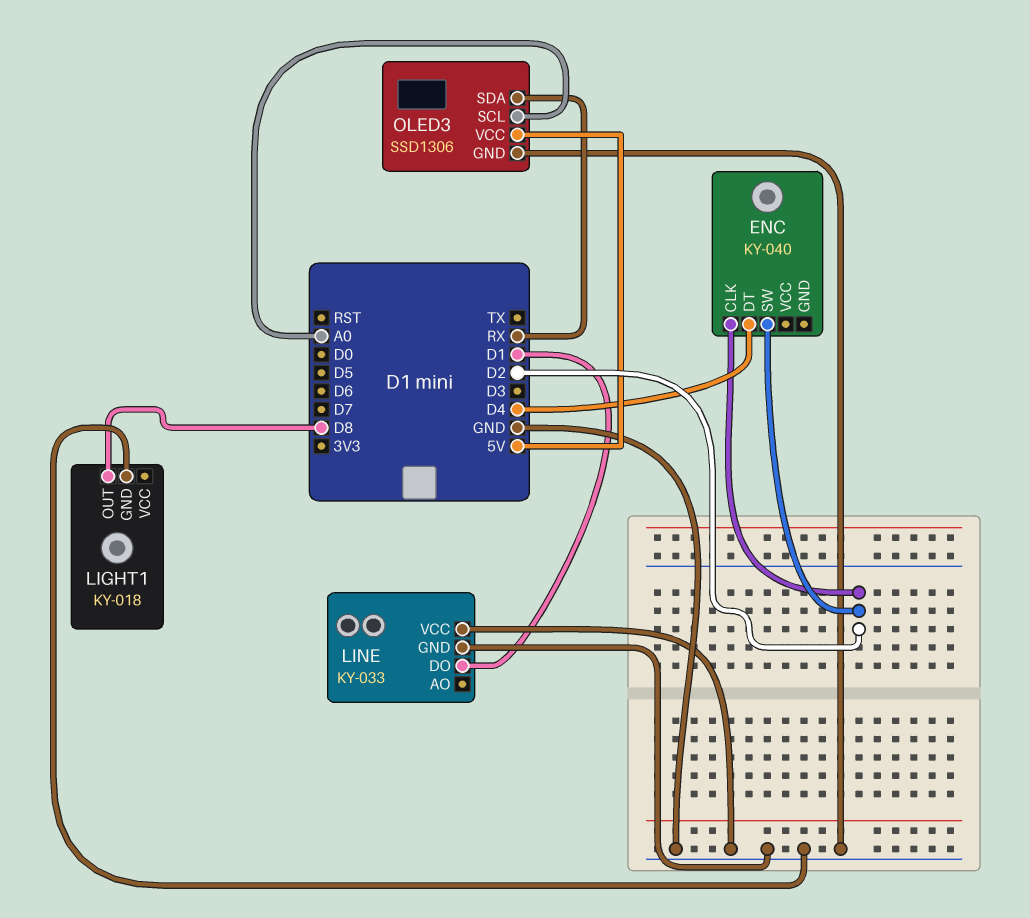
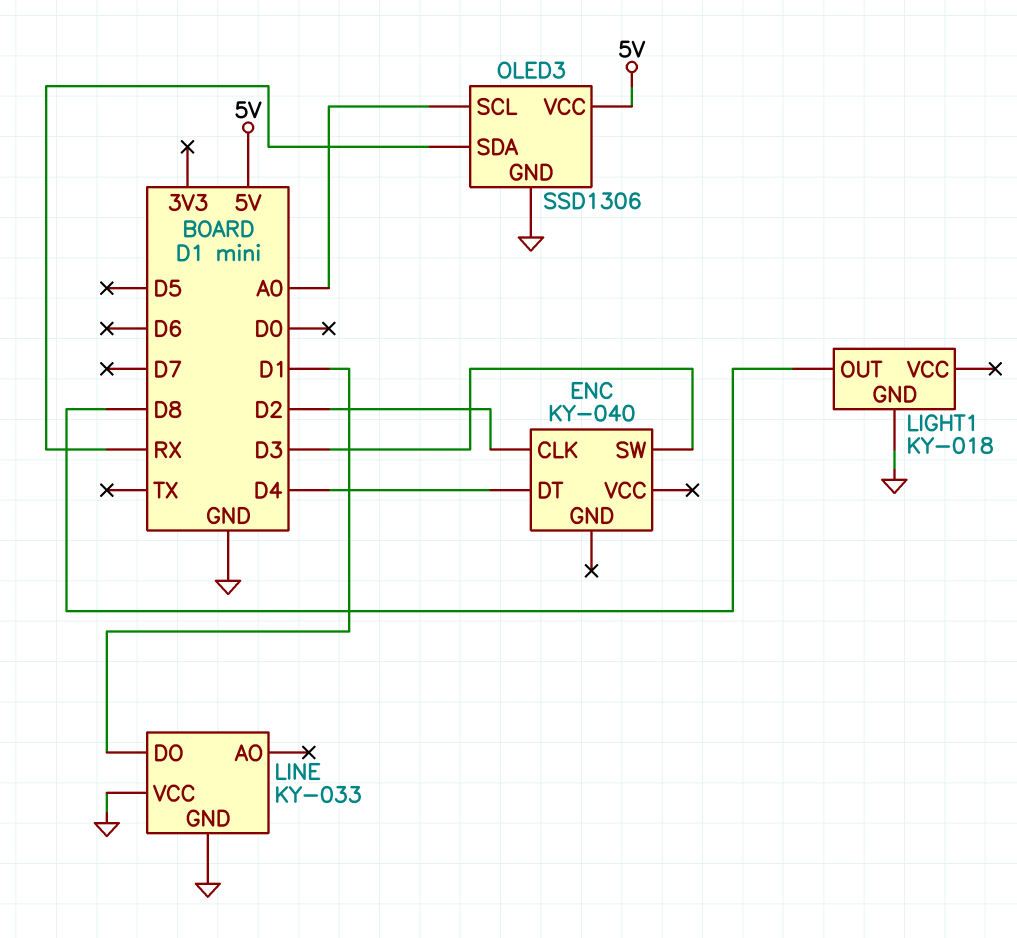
ENC pin SW: D2 -> D3

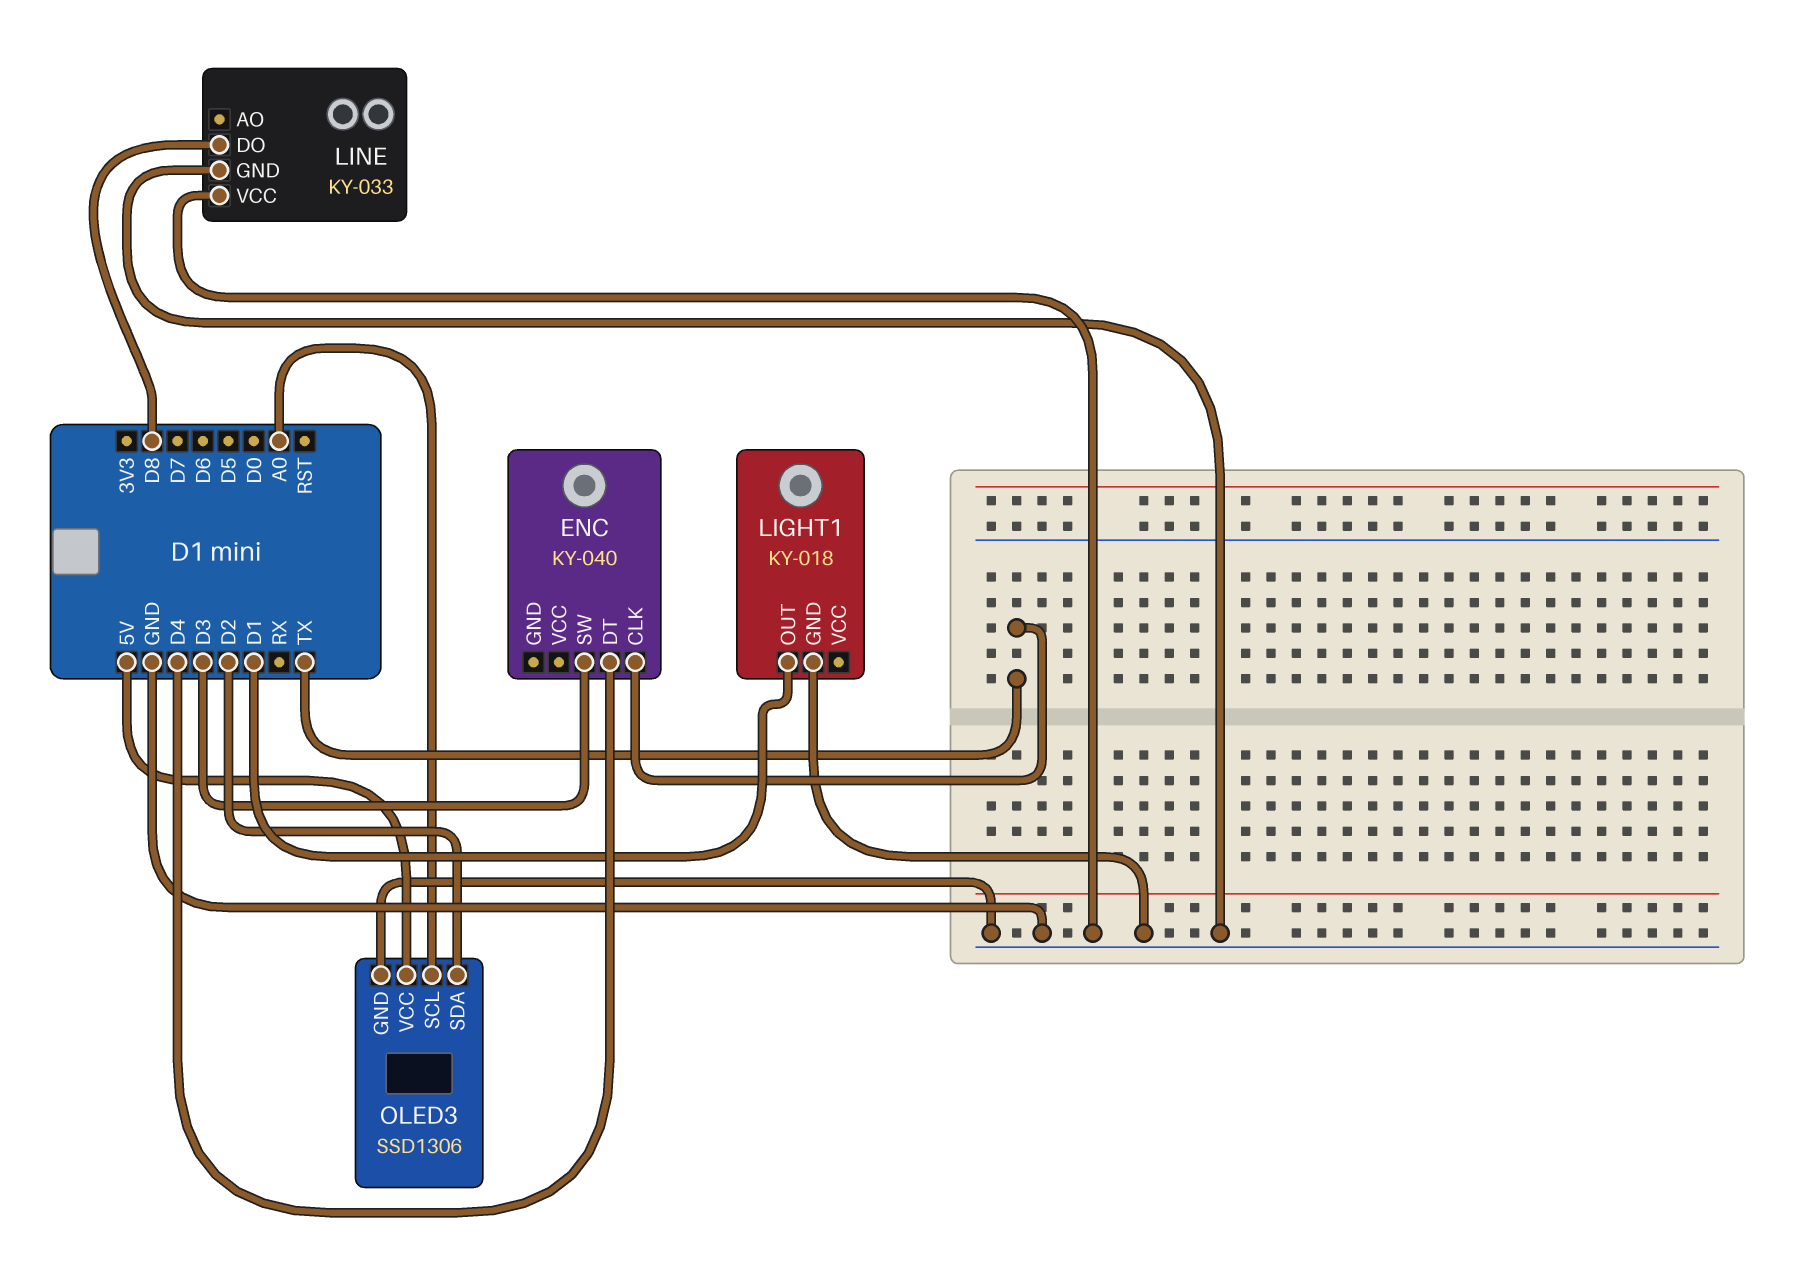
ENC pin CLK: D2 -> TX
LIGHT1 pin OUT: D8 -> D1
LINE pin DO: D1 -> D8
OLED3 pin SDA: RX -> D2

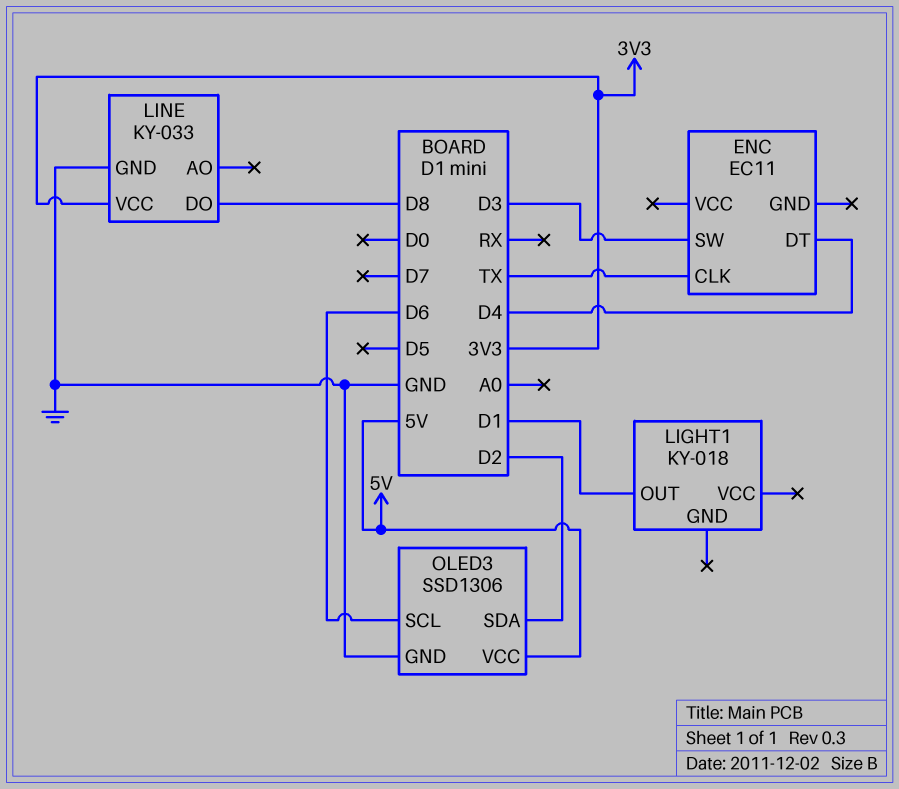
ENC: KY-040 -> EC11
LIGHT1 pin GND: GND -> none
LINE pin VCC: GND -> 3V3
OLED3 pin SCL: A0 -> D6

